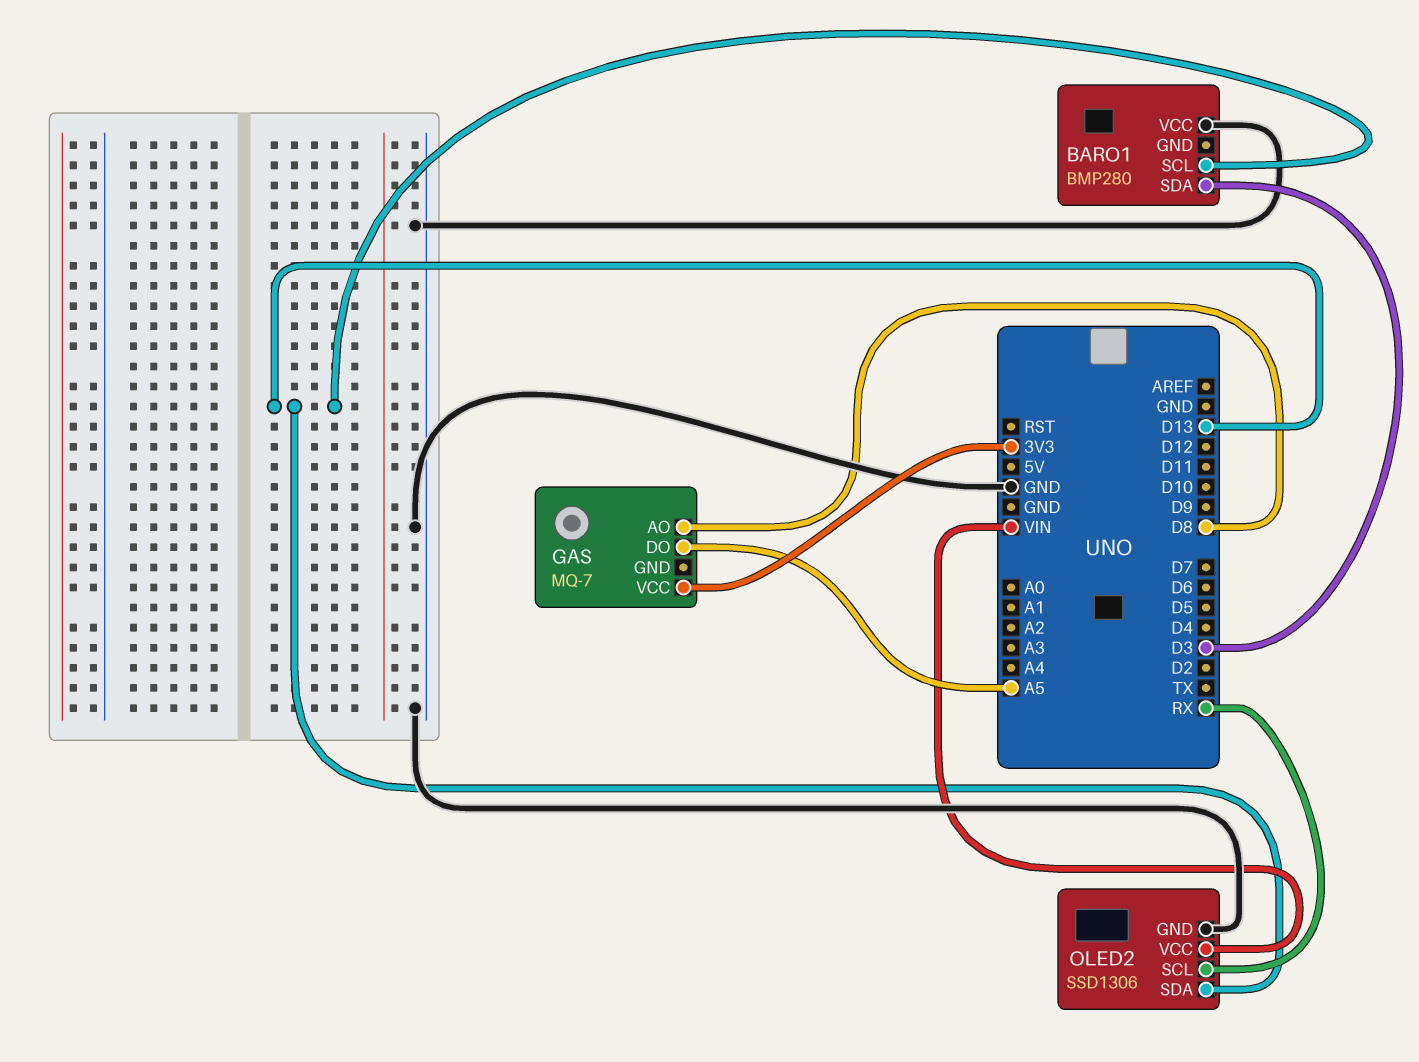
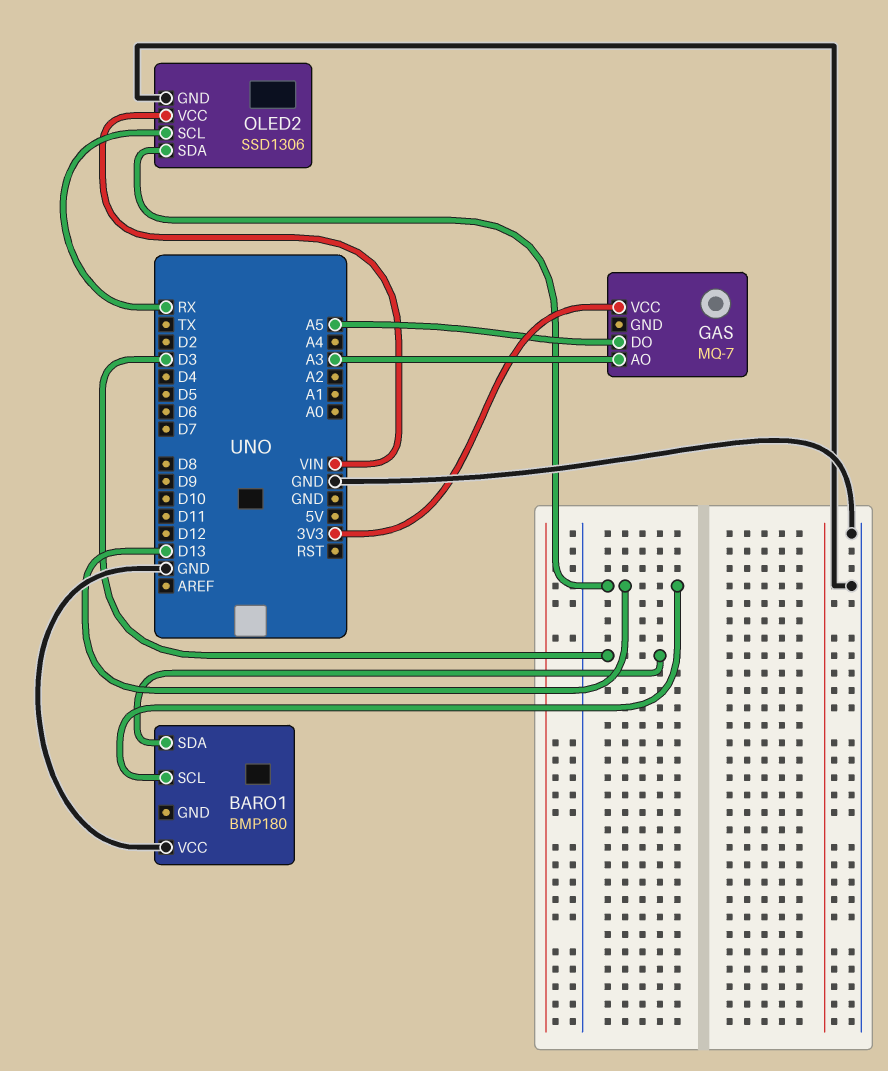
BARO1: BMP280 -> BMP180
GAS pin AO: D8 -> A3

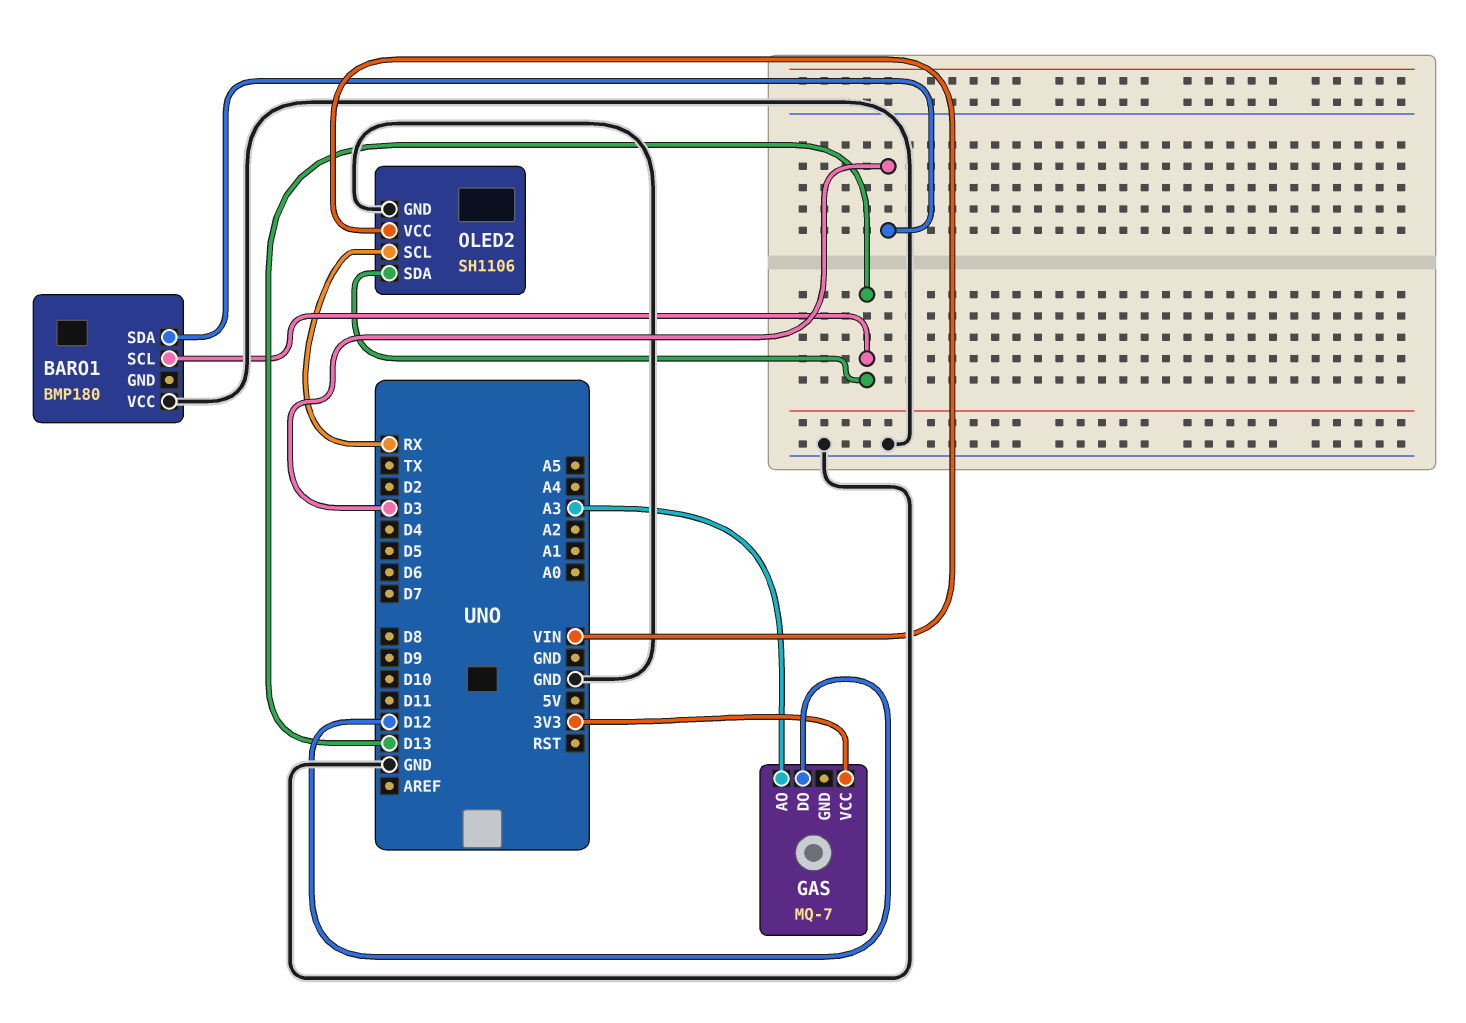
GAS pin DO: A5 -> D12
OLED2: SSD1306 -> SH1106

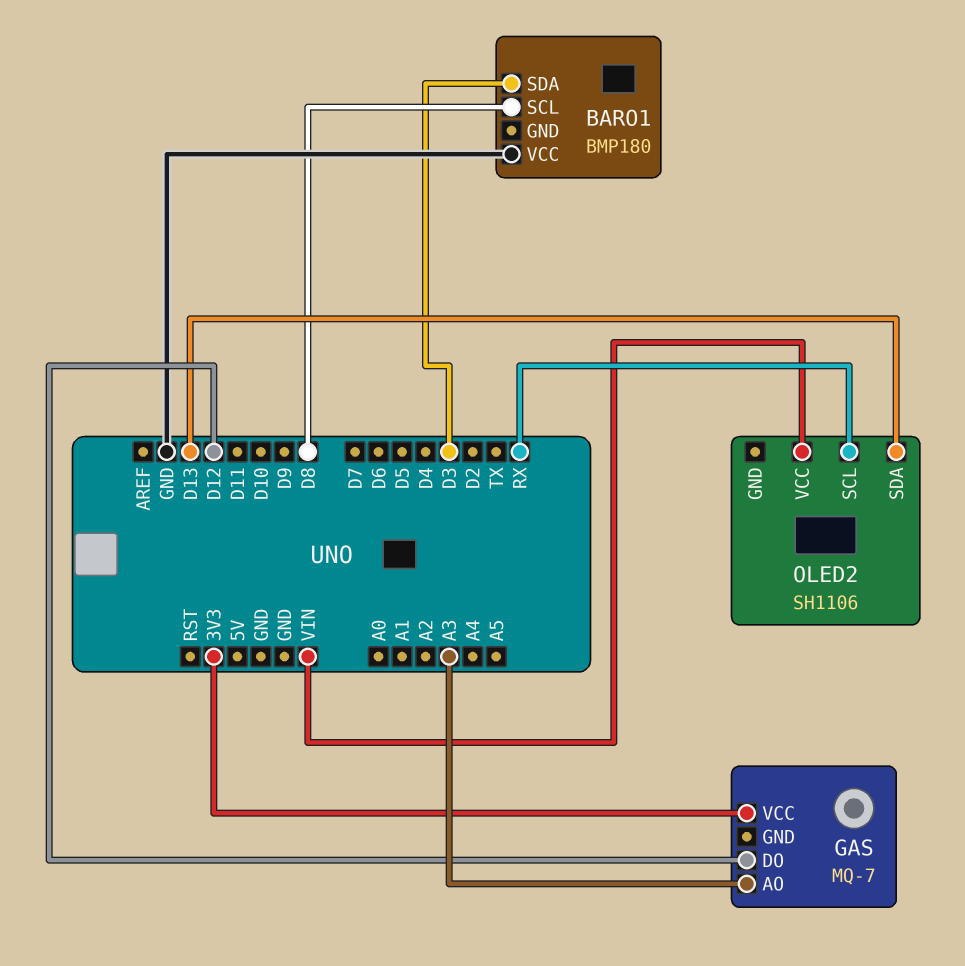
BARO1 pin SCL: D13 -> D8
OLED2 pin GND: GND -> none

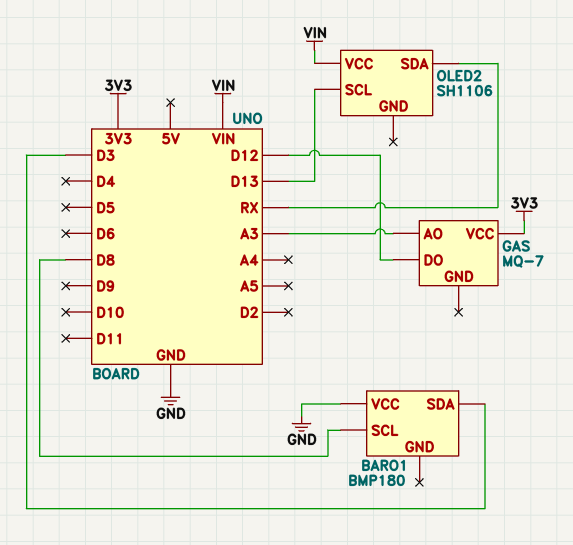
OLED2 pin SCL: RX -> D13
OLED2 pin SDA: D13 -> RX

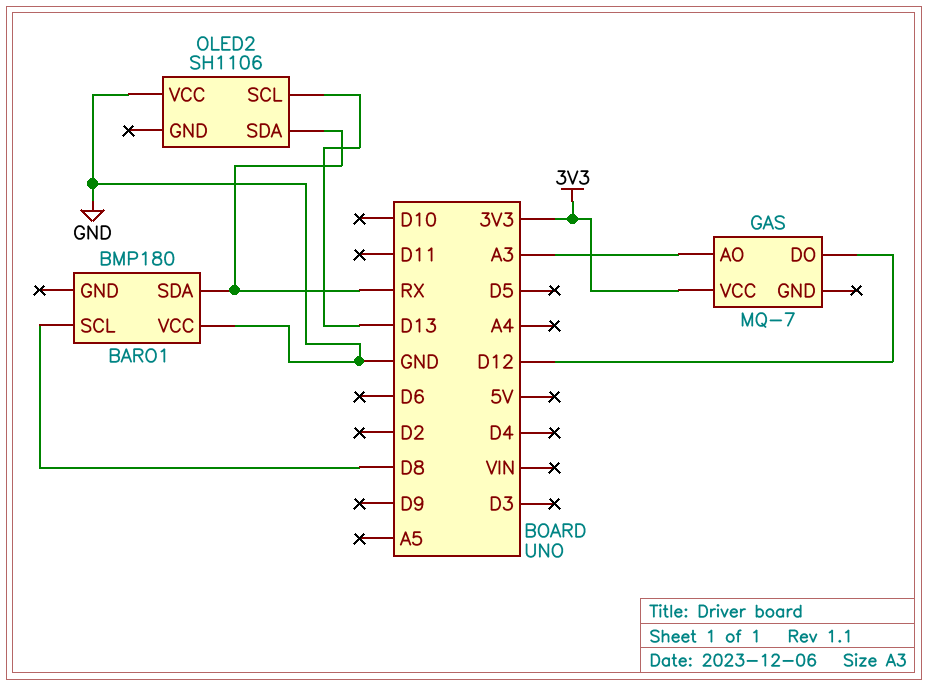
BARO1 pin SDA: D3 -> RX
OLED2 pin VCC: VIN -> GND

